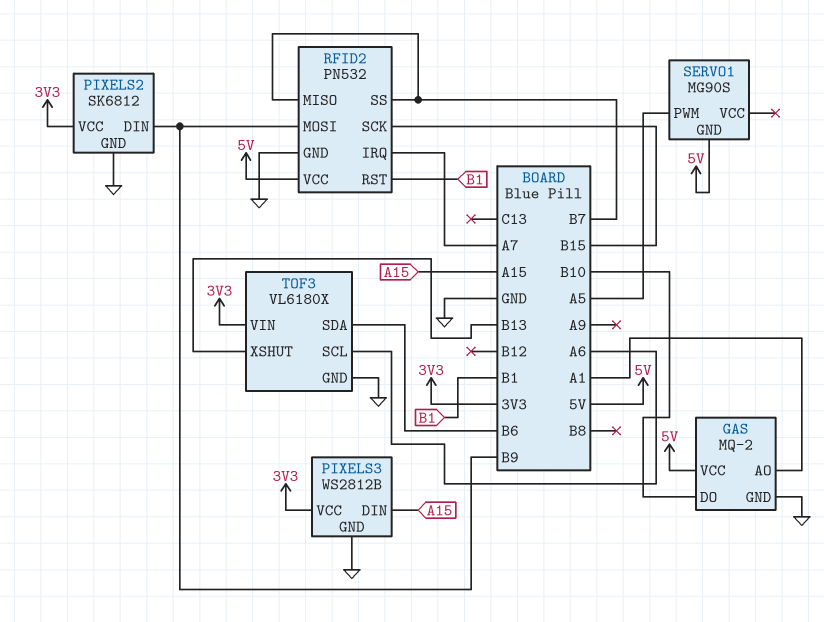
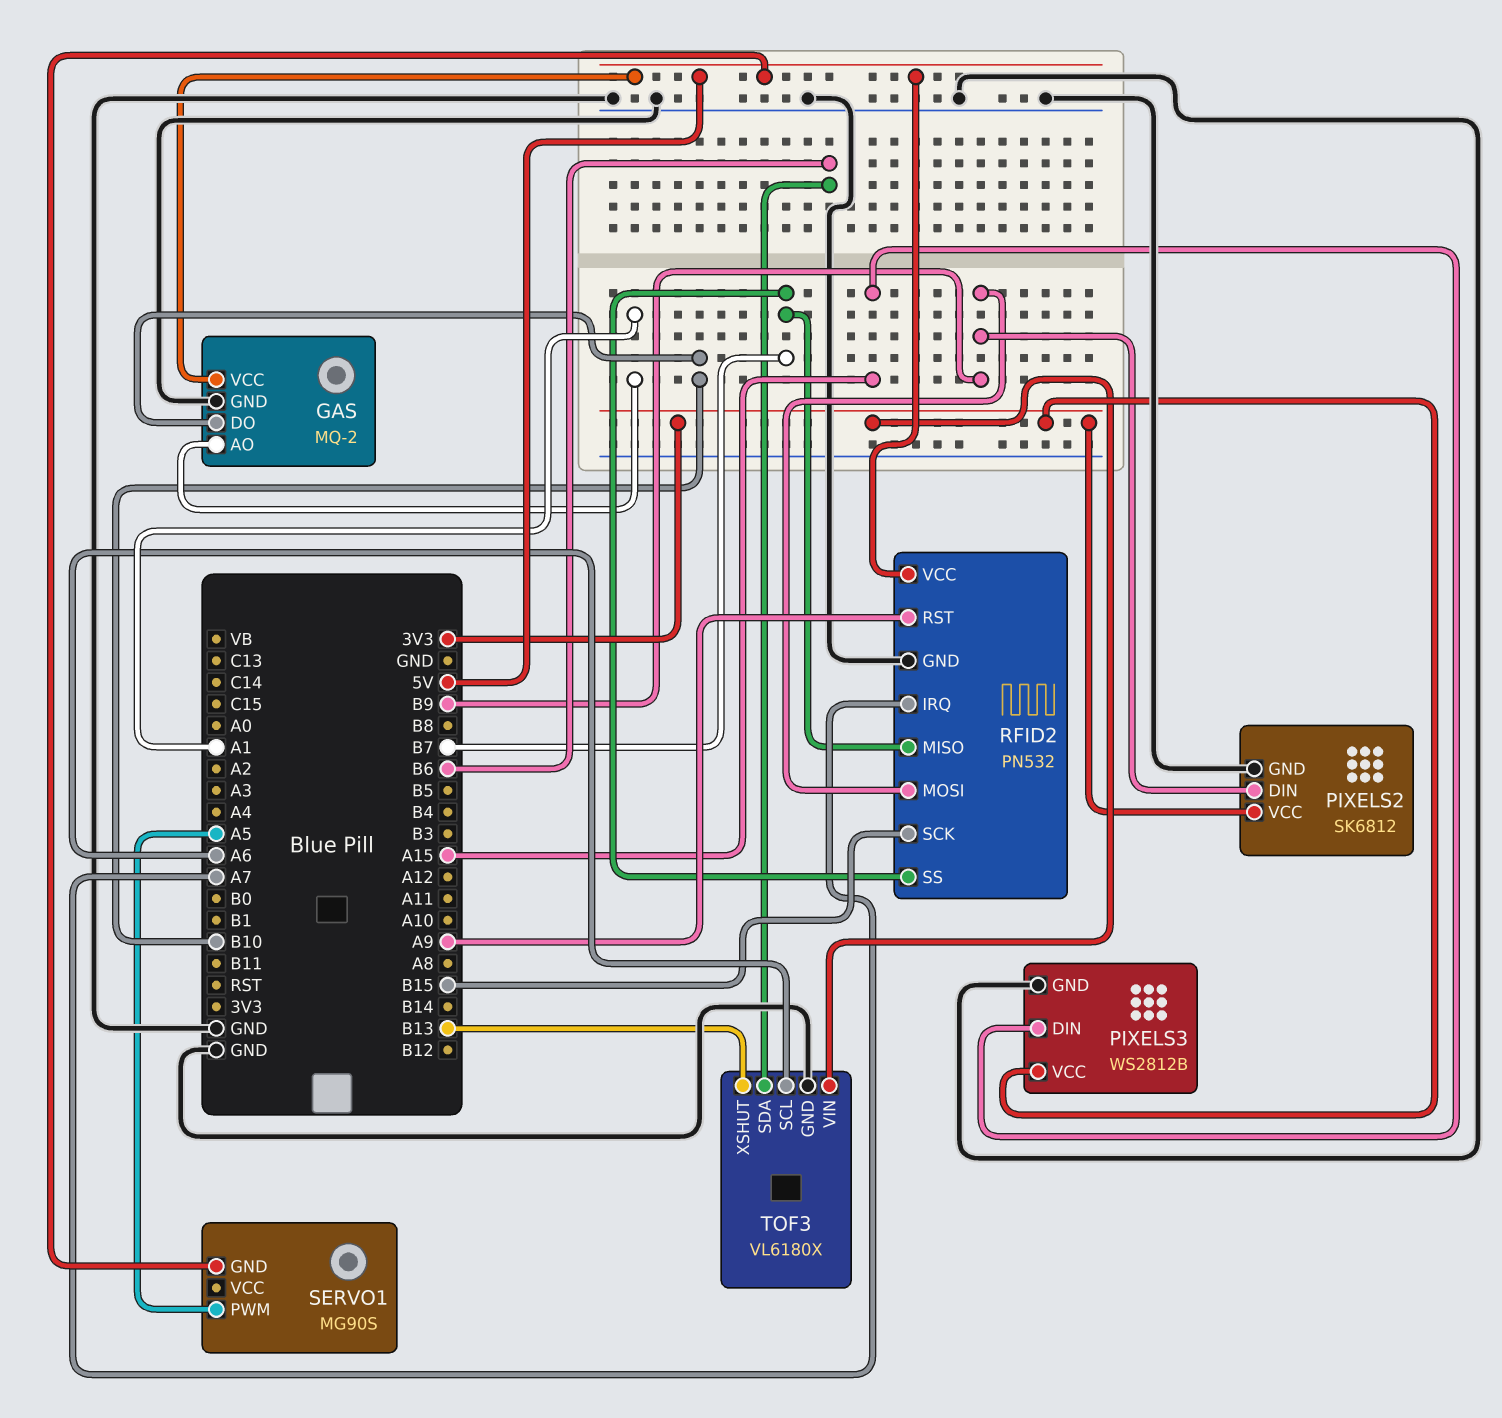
RFID2 pin RST: B1 -> A9

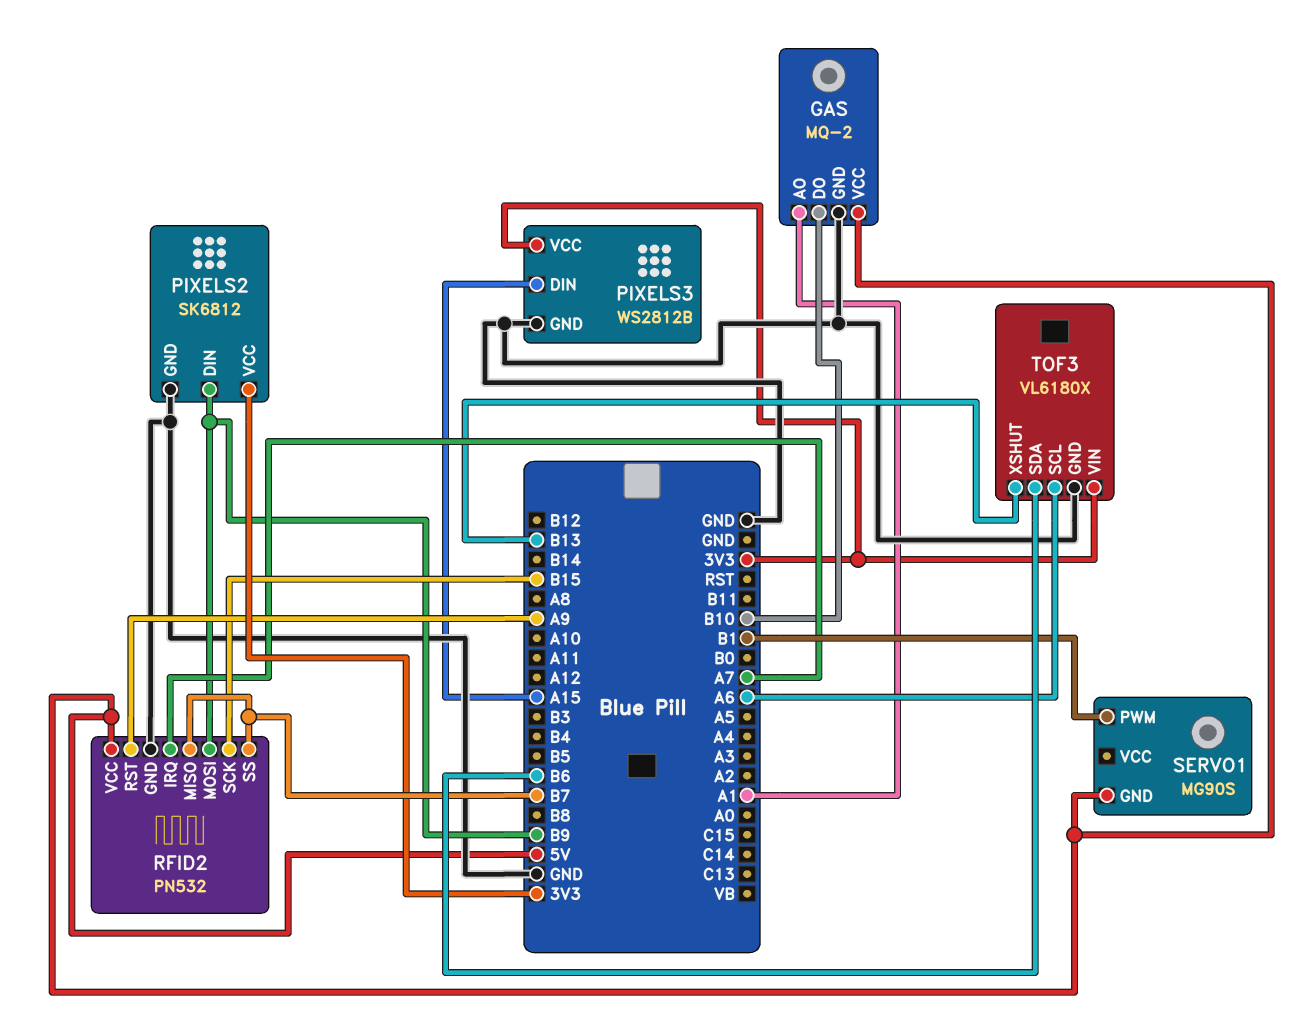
SERVO1 pin PWM: A5 -> B1

